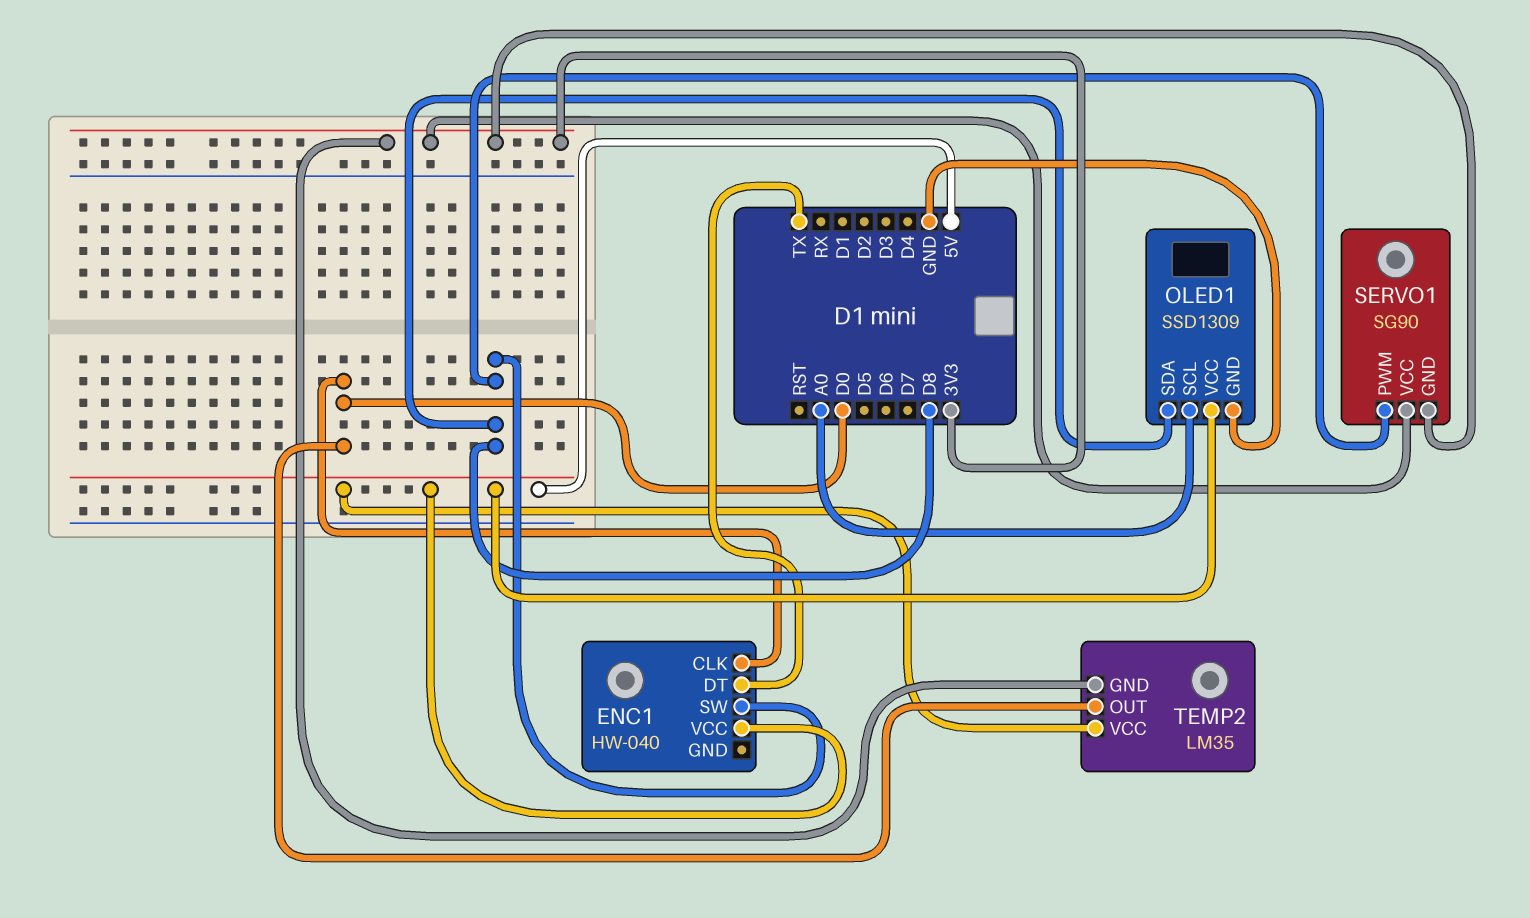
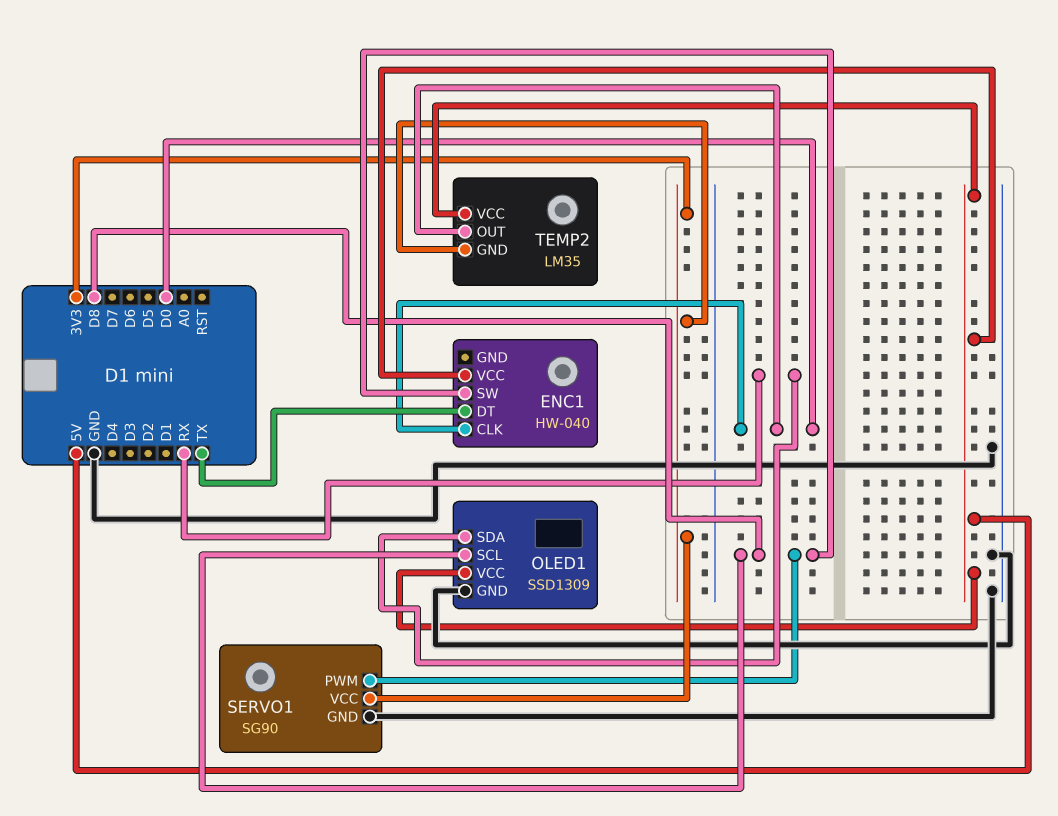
OLED1 pin SCL: A0 -> D8
OLED1 pin SDA: D8 -> RX
SERVO1 pin GND: 3V3 -> GND

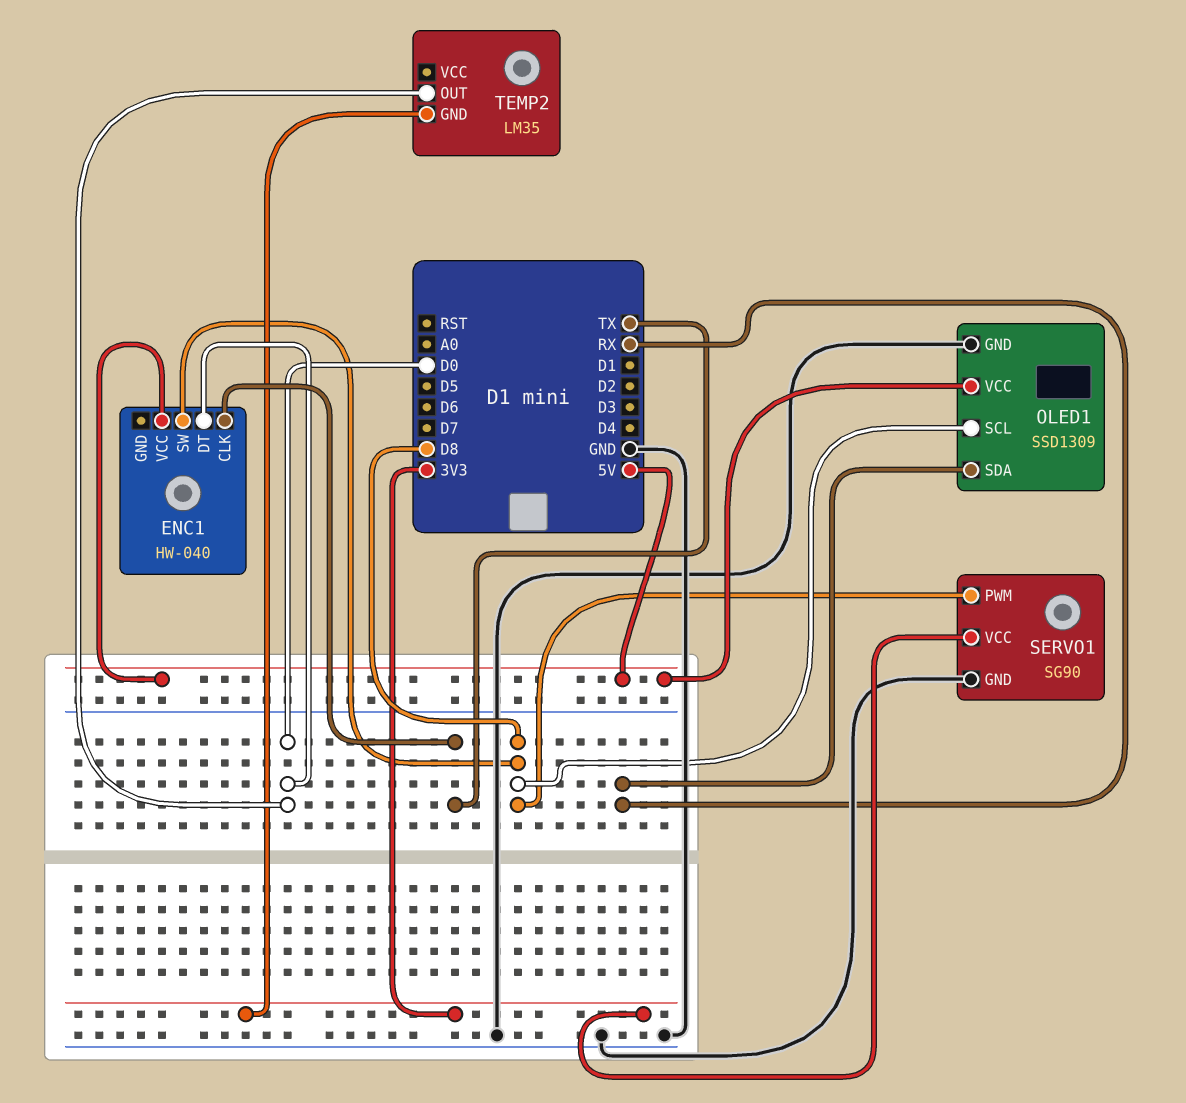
ENC1 pin CLK: D0 -> TX
ENC1 pin DT: TX -> D0
TEMP2 pin VCC: 5V -> none

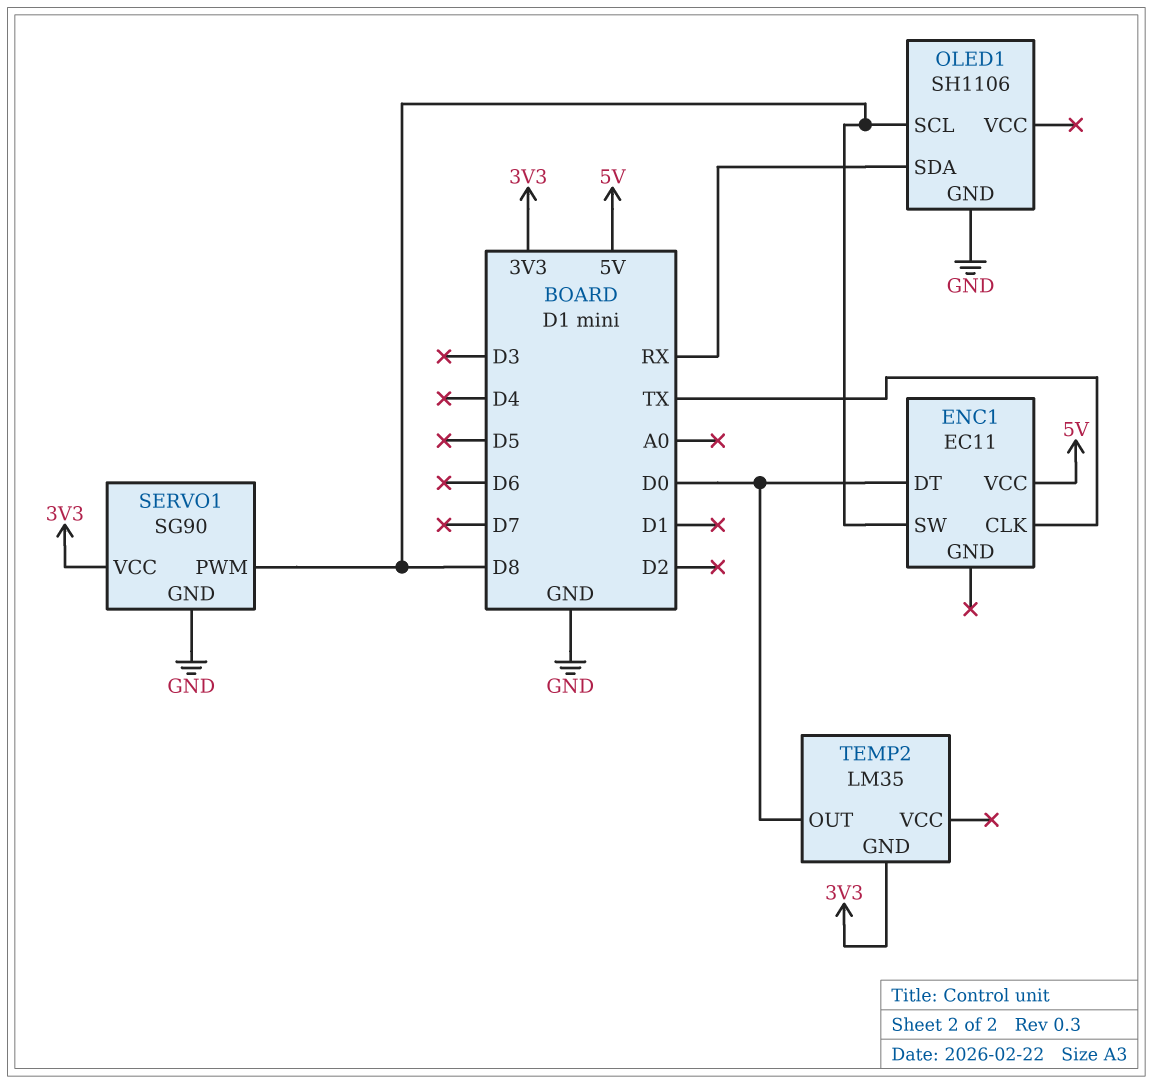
ENC1: HW-040 -> EC11
OLED1: SSD1309 -> SH1106
OLED1 pin VCC: 5V -> none

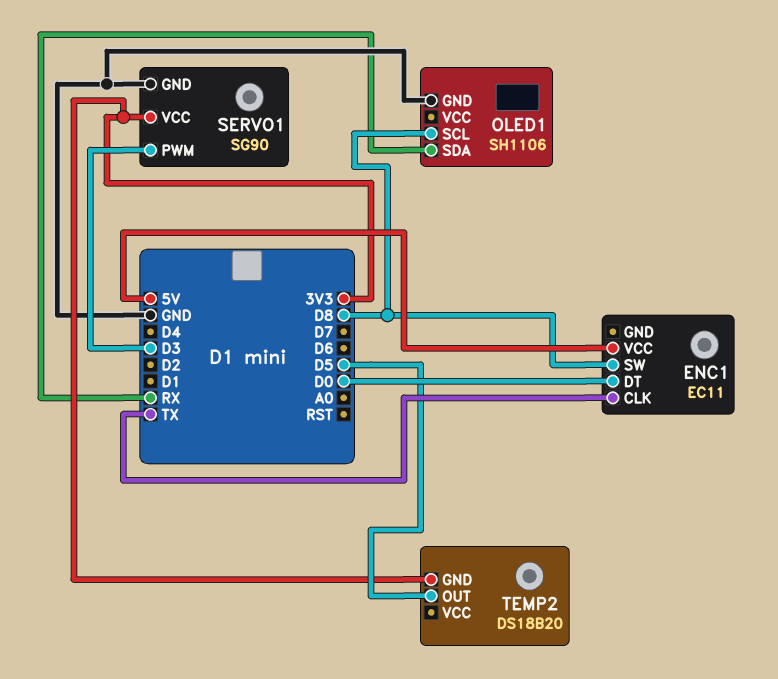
SERVO1 pin PWM: D8 -> D3
TEMP2: LM35 -> DS18B20
TEMP2 pin OUT: D0 -> D5

